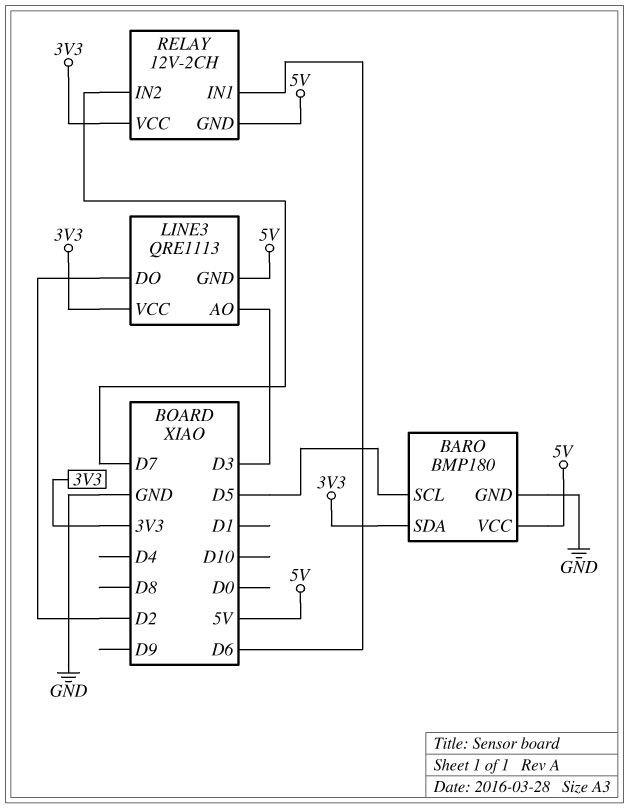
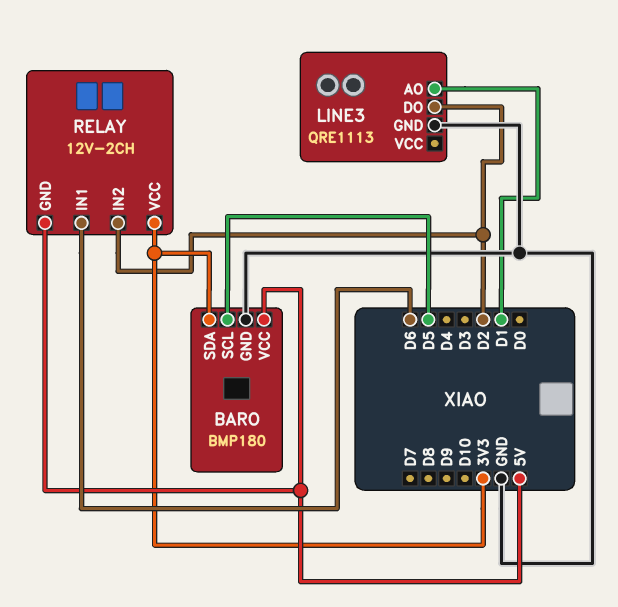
LINE3 pin AO: D3 -> D1
LINE3 pin GND: 5V -> GND
LINE3 pin VCC: 3V3 -> none
RELAY pin IN2: D7 -> D2

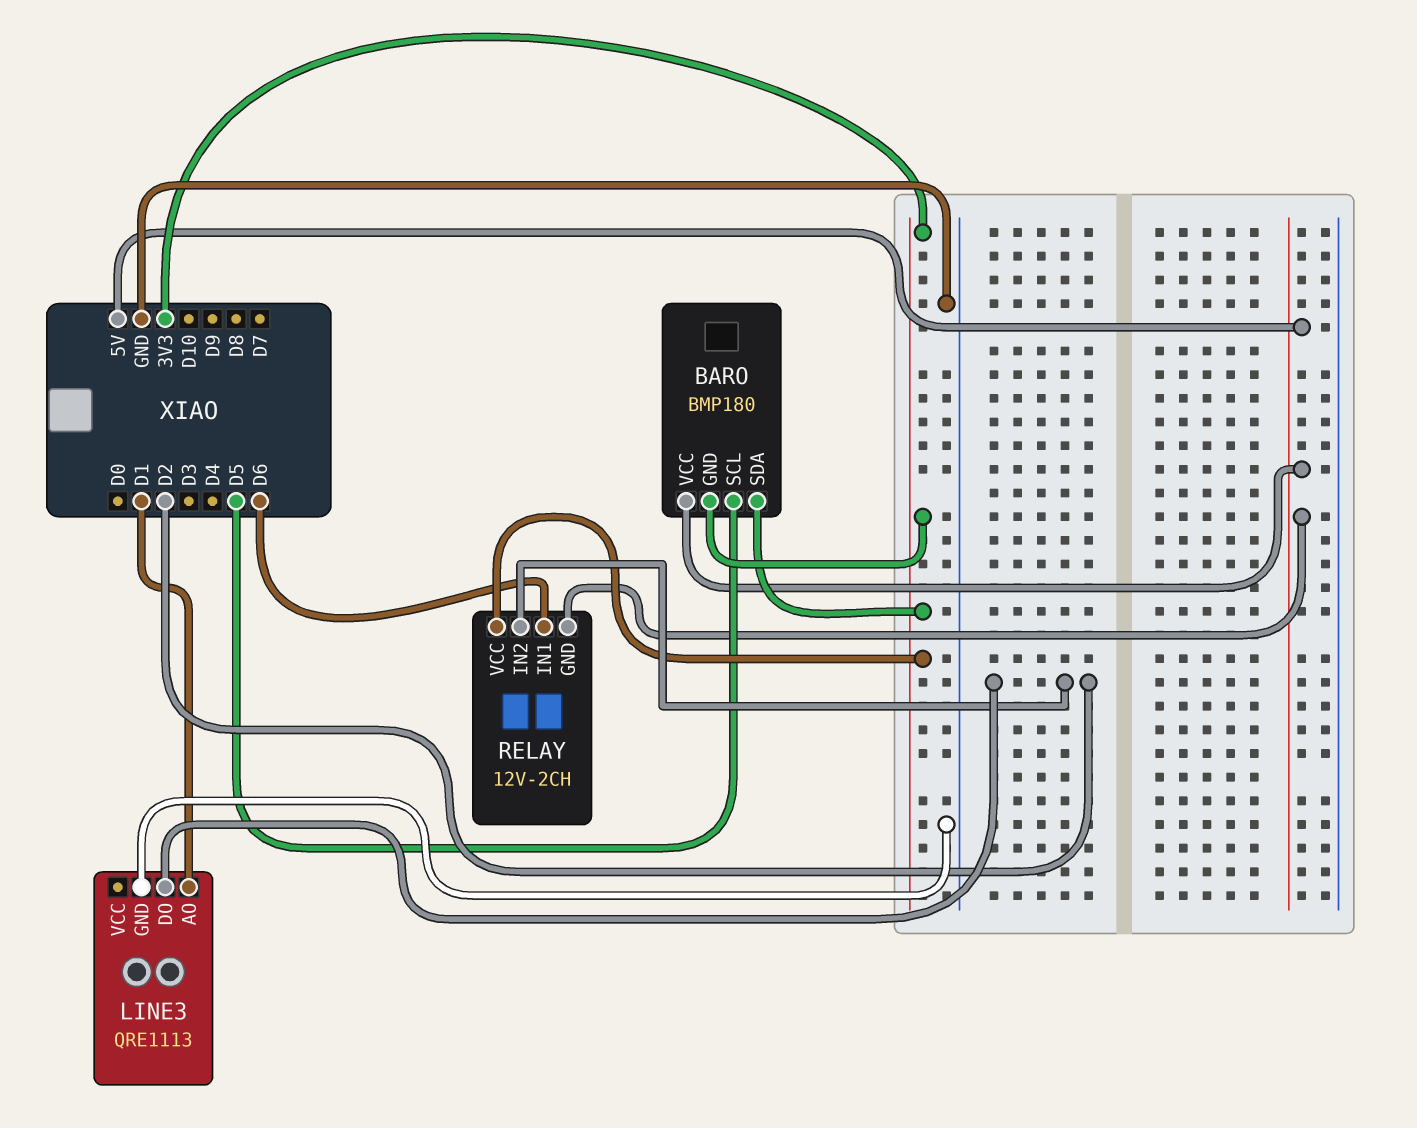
BARO pin GND: GND -> 3V3

